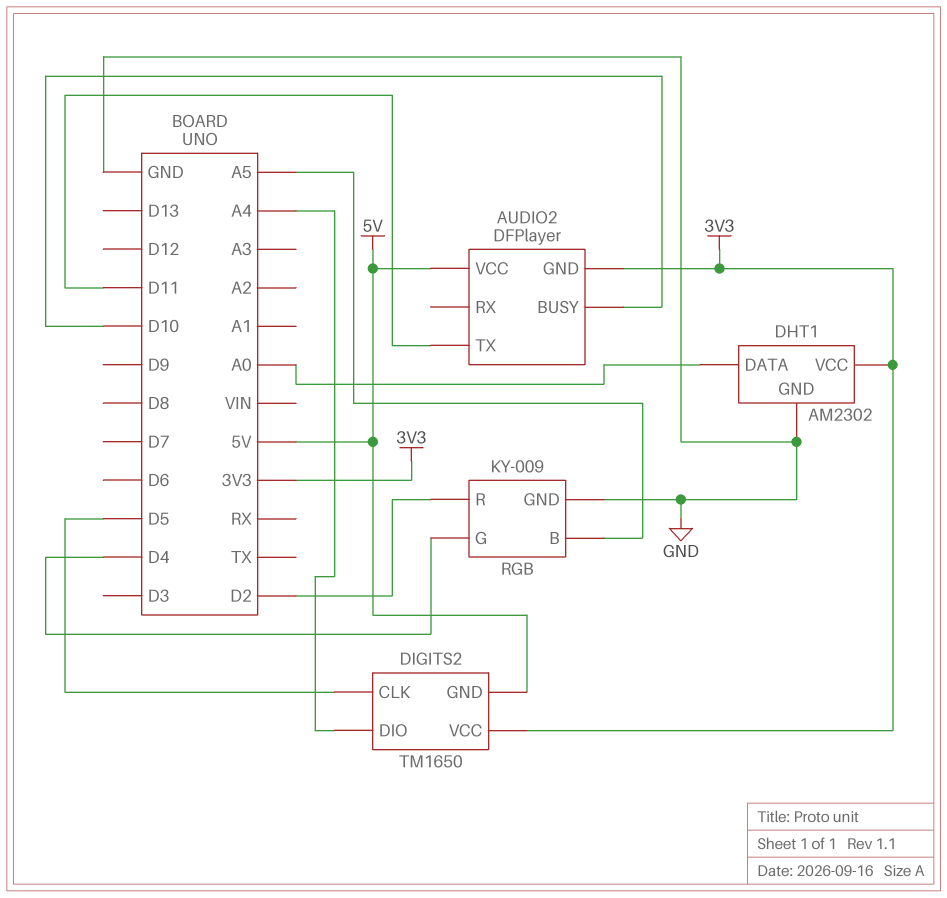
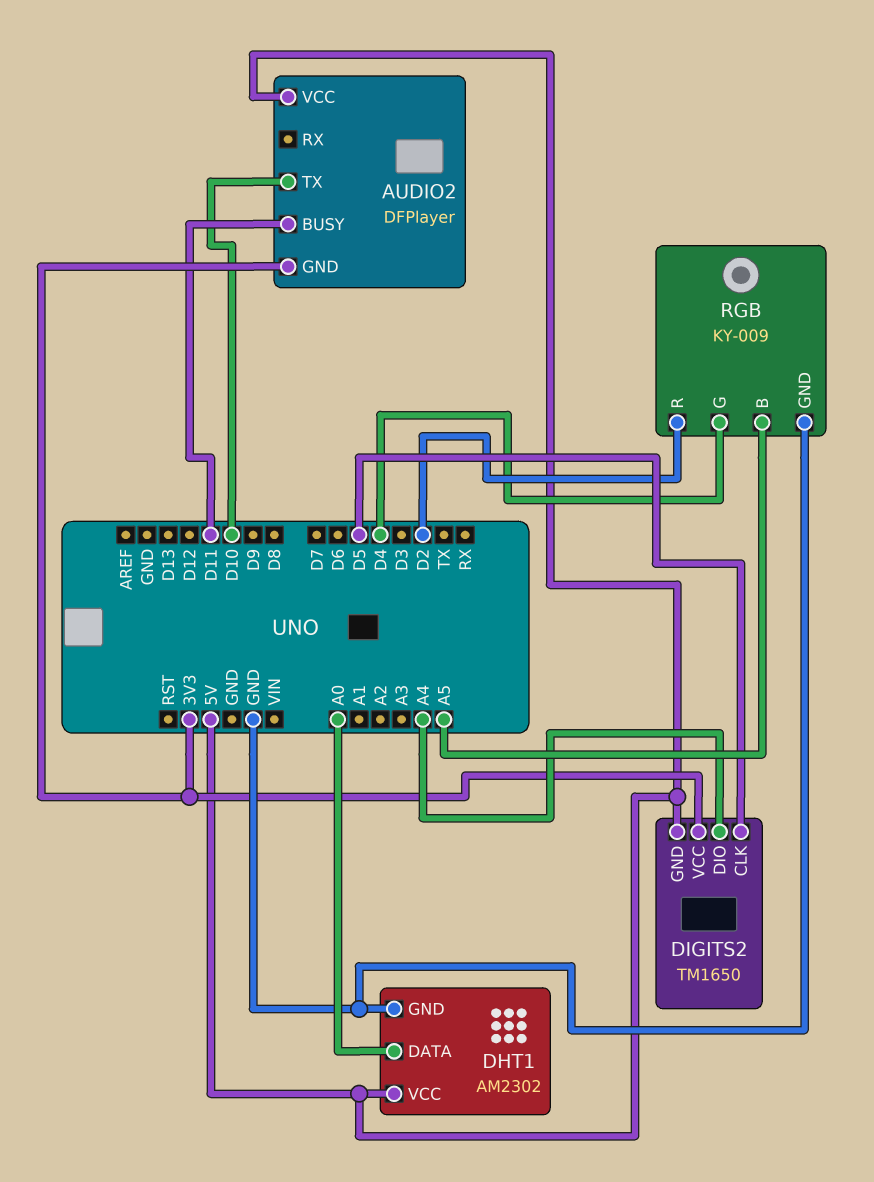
AUDIO2 pin BUSY: D10 -> D11
AUDIO2 pin TX: D11 -> D10
DHT1 pin VCC: 3V3 -> 5V

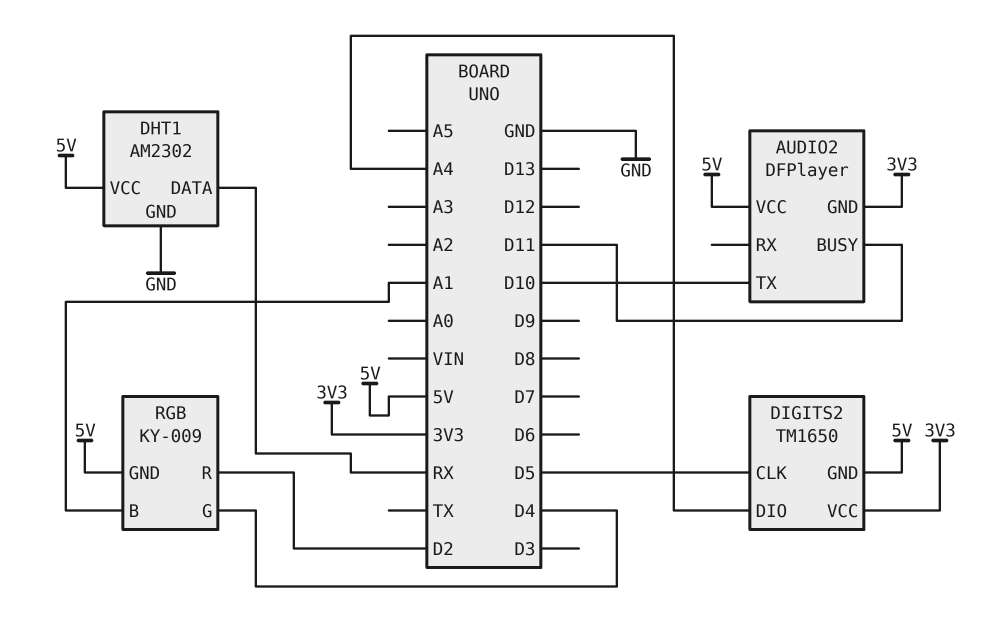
DHT1 pin DATA: A0 -> RX
RGB pin B: A5 -> A1
RGB pin GND: GND -> 5V

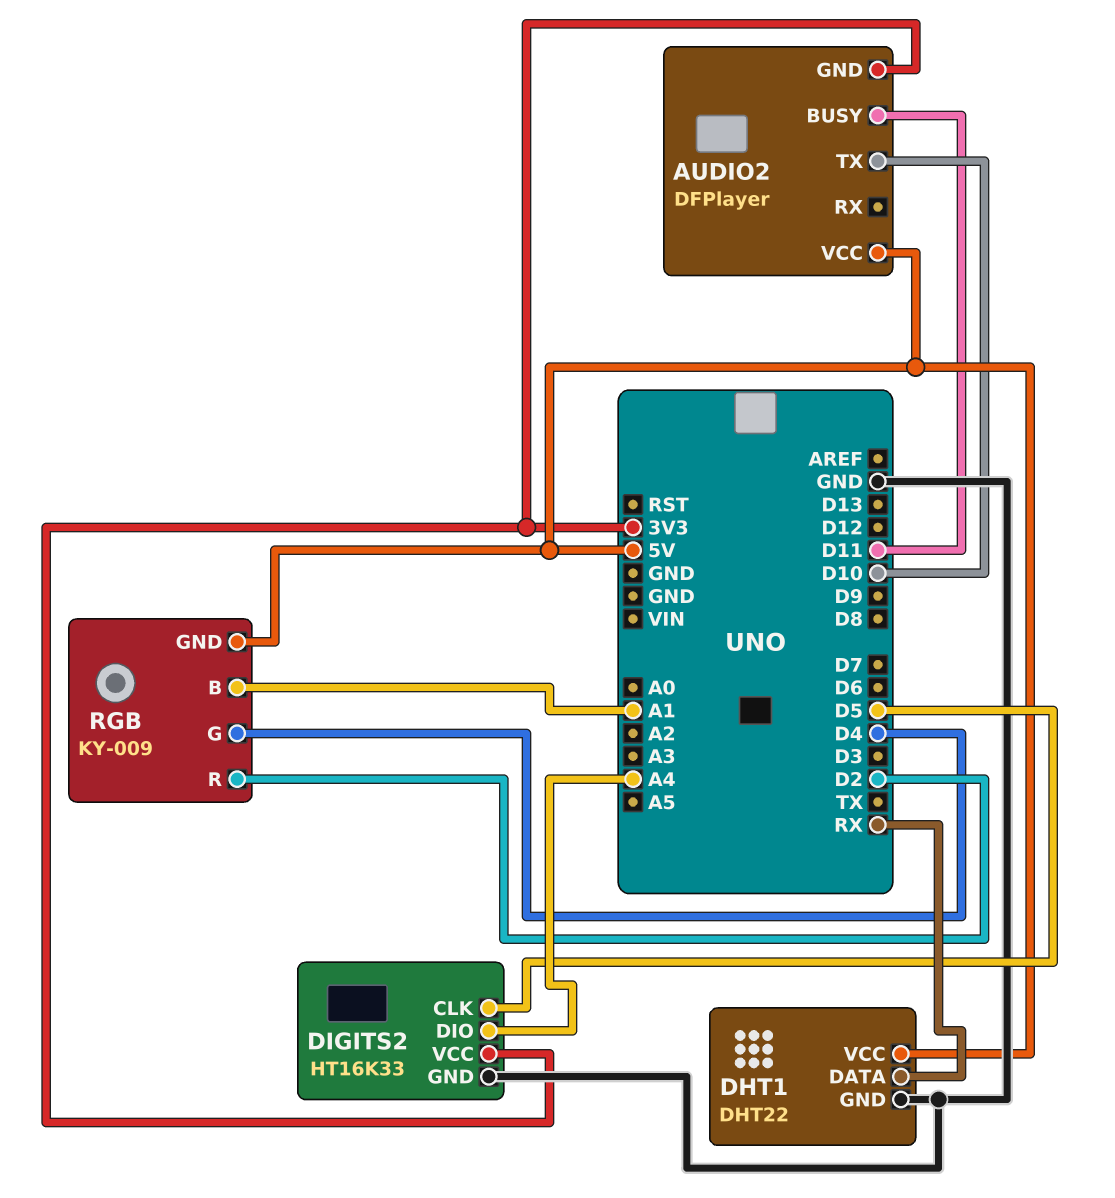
DHT1: AM2302 -> DHT22
DIGITS2: TM1650 -> HT16K33
DIGITS2 pin GND: 5V -> GND

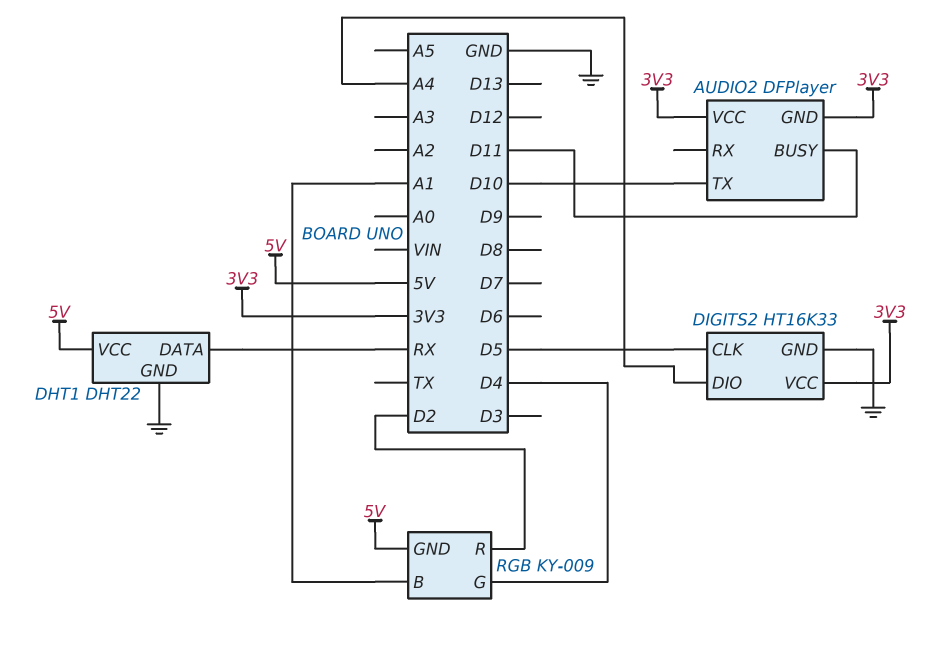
AUDIO2 pin VCC: 5V -> 3V3

